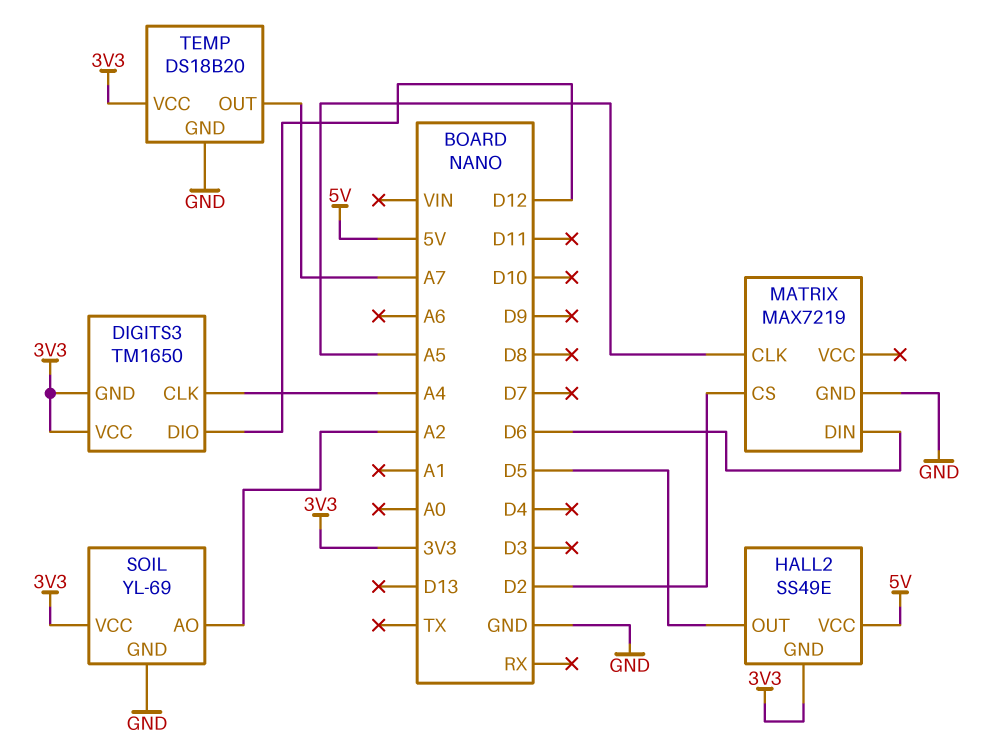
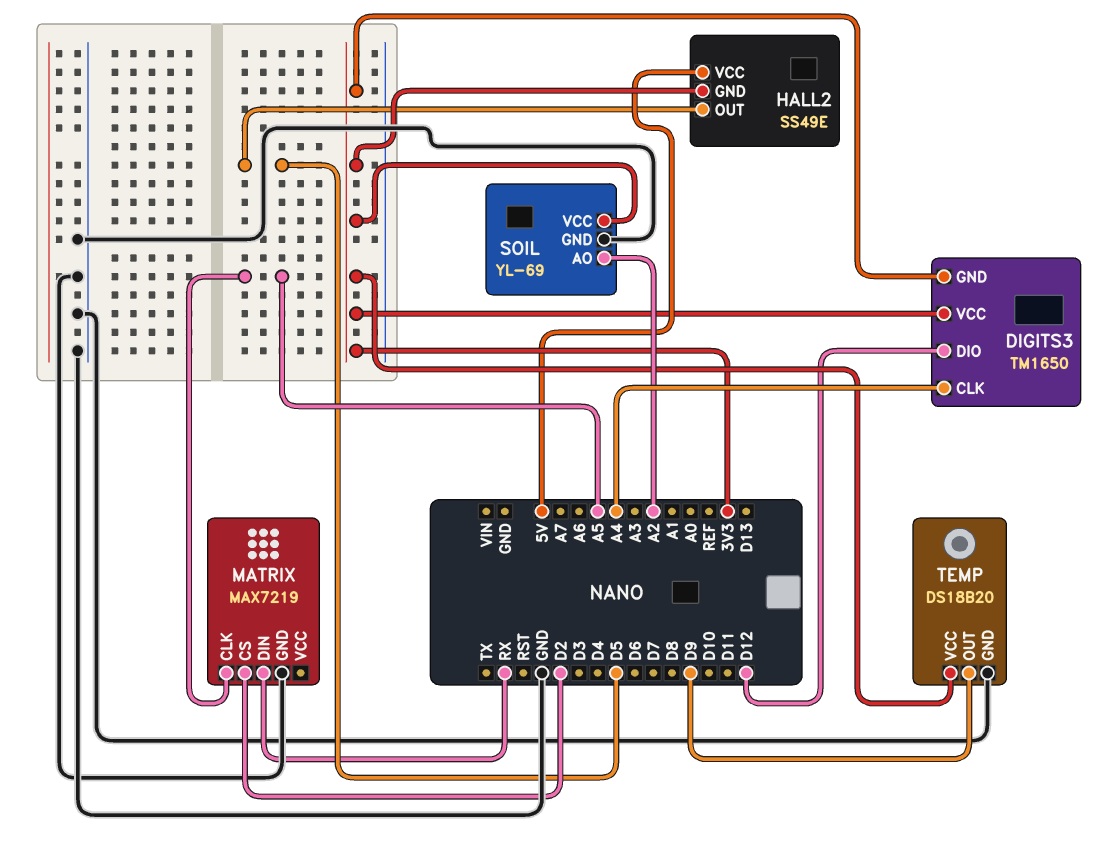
MATRIX pin DIN: D6 -> RX
TEMP pin OUT: A7 -> D9

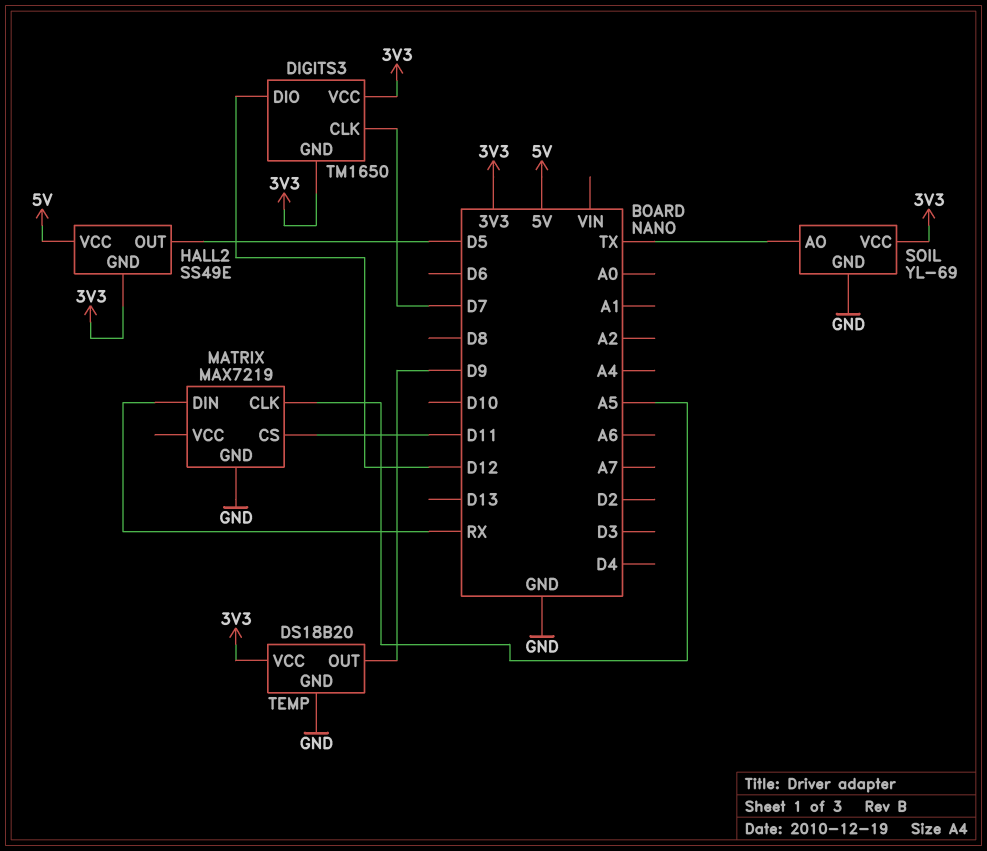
DIGITS3 pin CLK: A4 -> D7
MATRIX pin CS: D2 -> D11
SOIL pin AO: A2 -> TX

